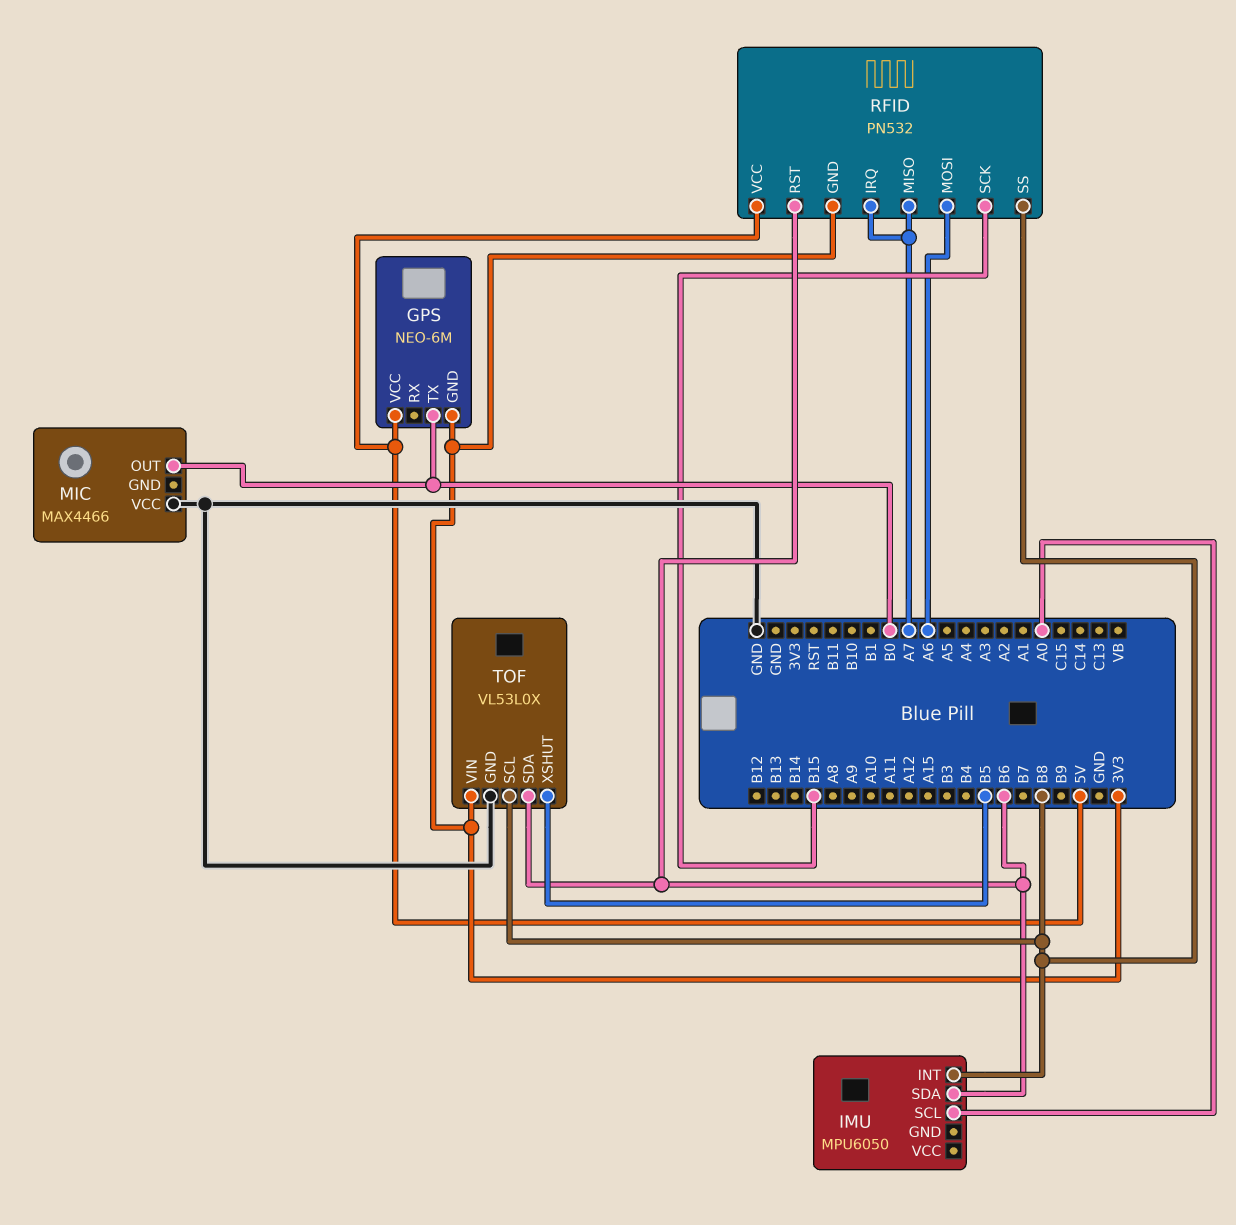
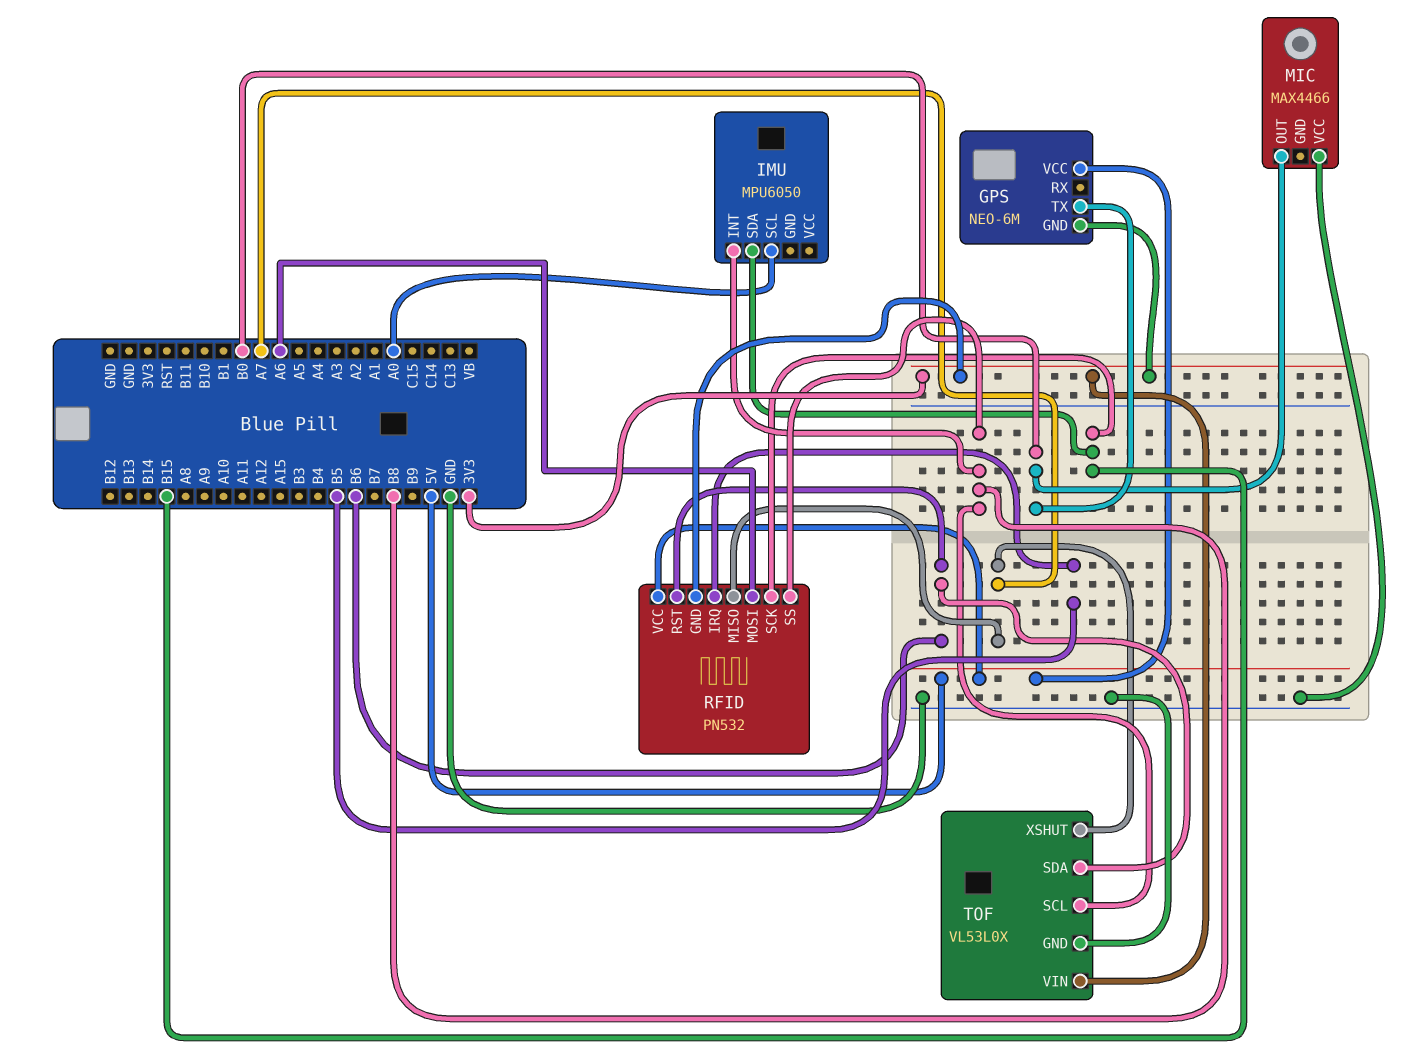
IMU pin SDA: B6 -> B15
RFID pin IRQ: A7 -> B5
TOF pin XSHUT: B5 -> A7

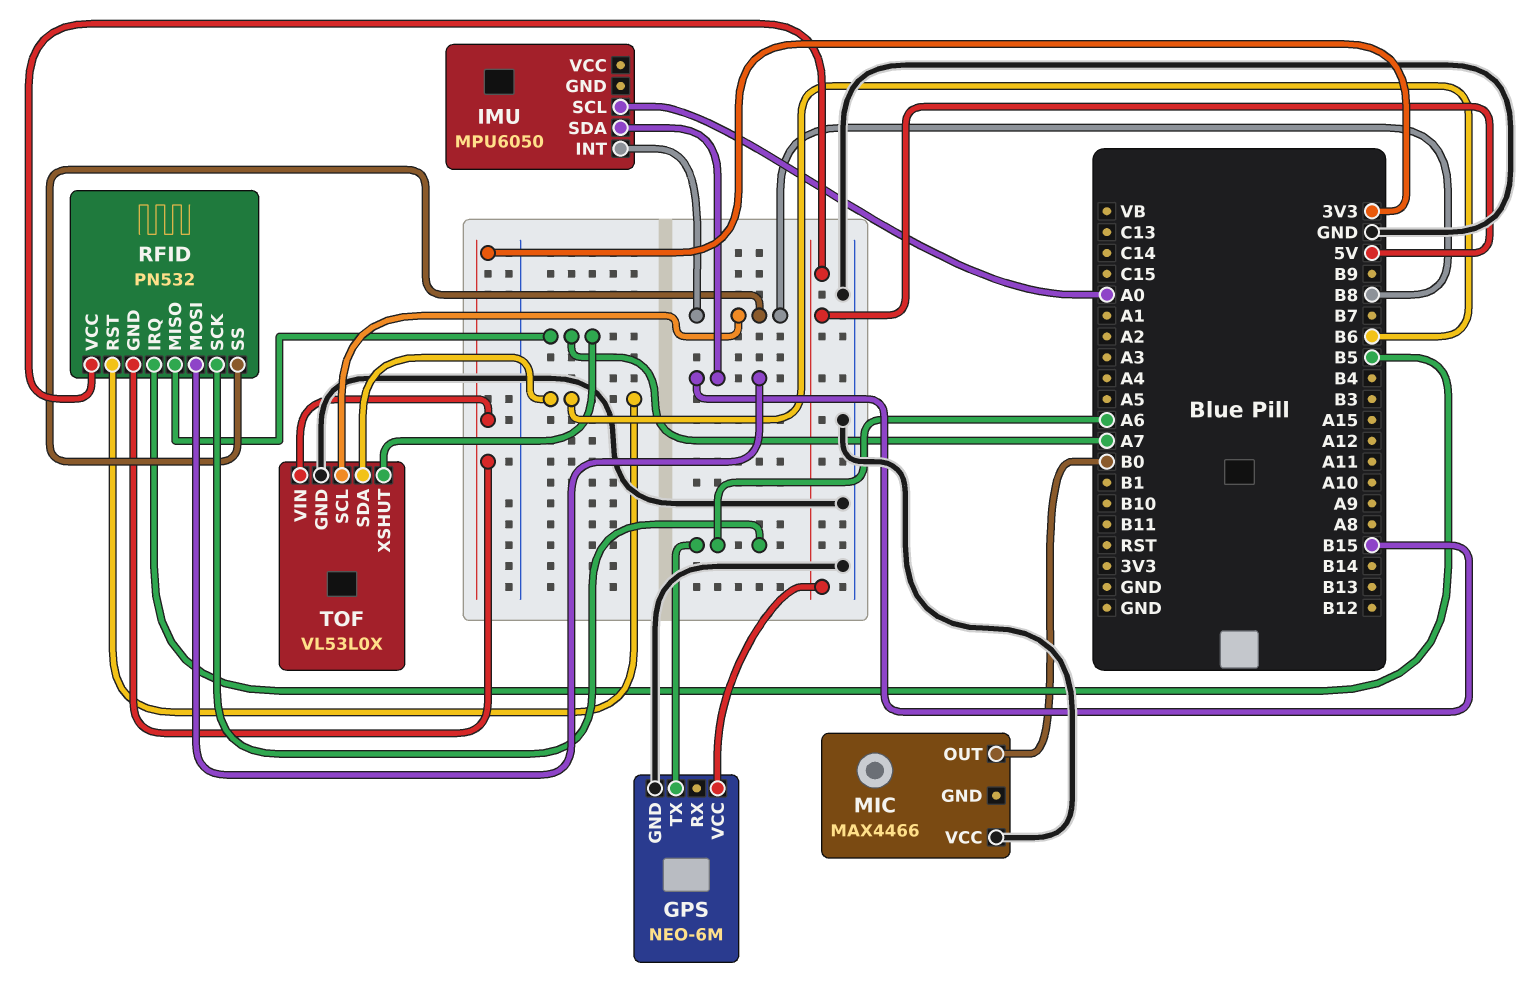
GPS pin GND: 3V3 -> GND
GPS pin TX: B0 -> A6
RFID pin MOSI: A6 -> B15
RFID pin SCK: B15 -> A6

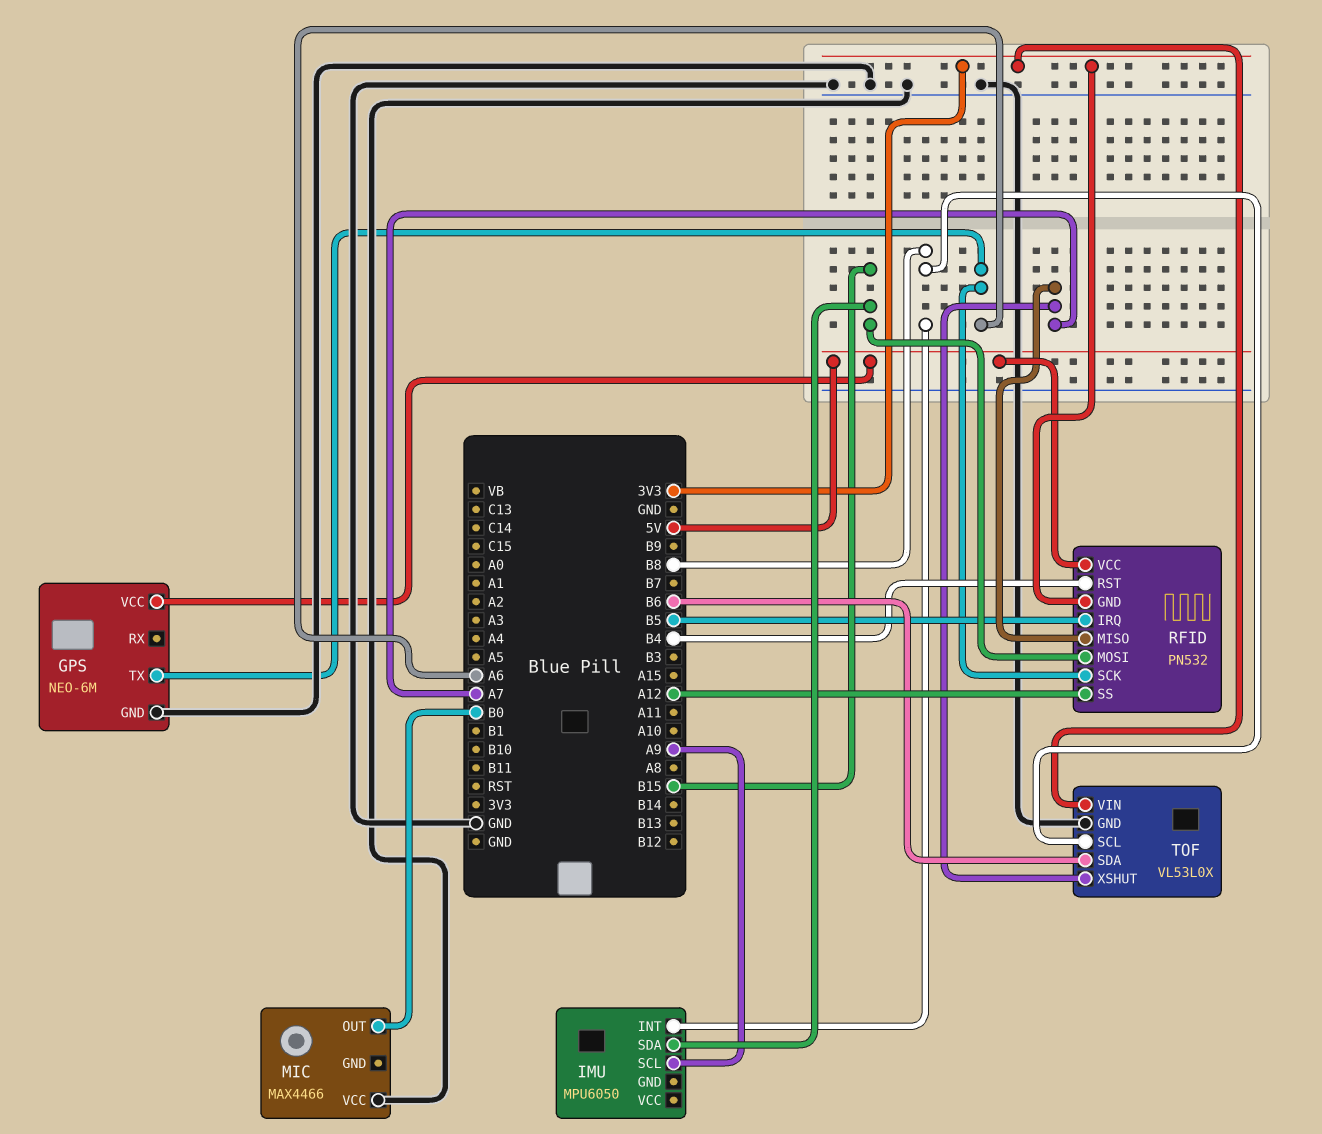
IMU pin SCL: A0 -> A9
RFID pin RST: B6 -> B4
RFID pin SS: B8 -> A12

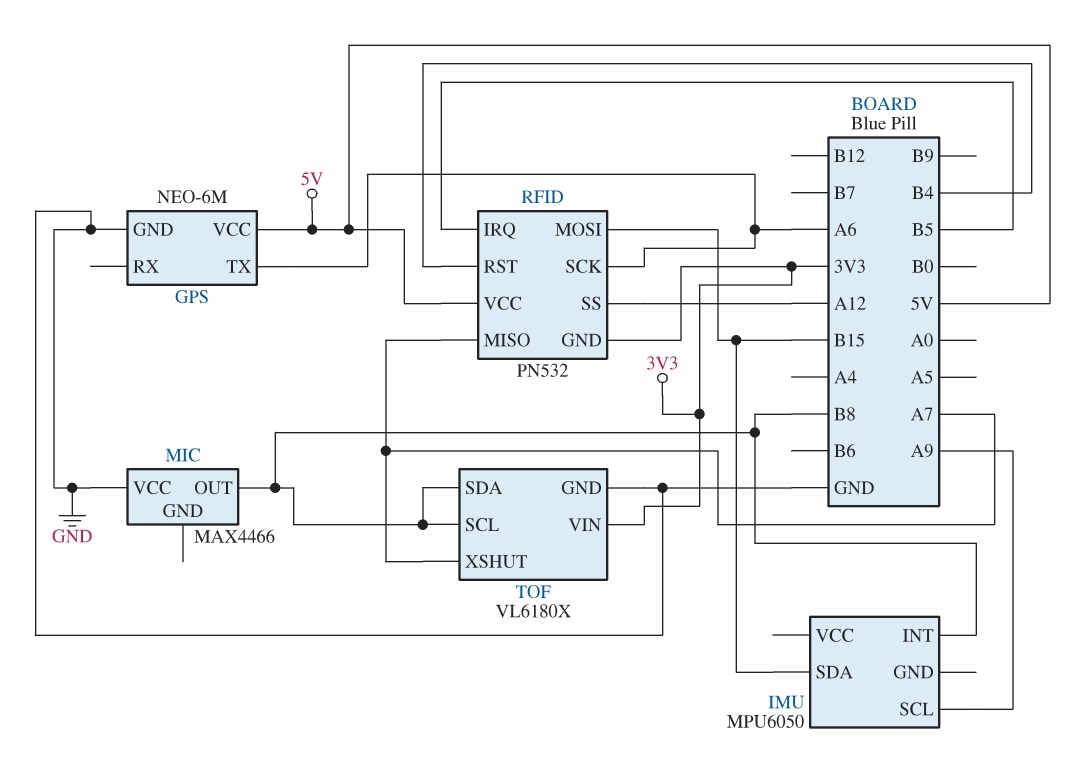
MIC pin OUT: B0 -> B8
TOF: VL53L0X -> VL6180X
TOF pin SDA: B6 -> B8

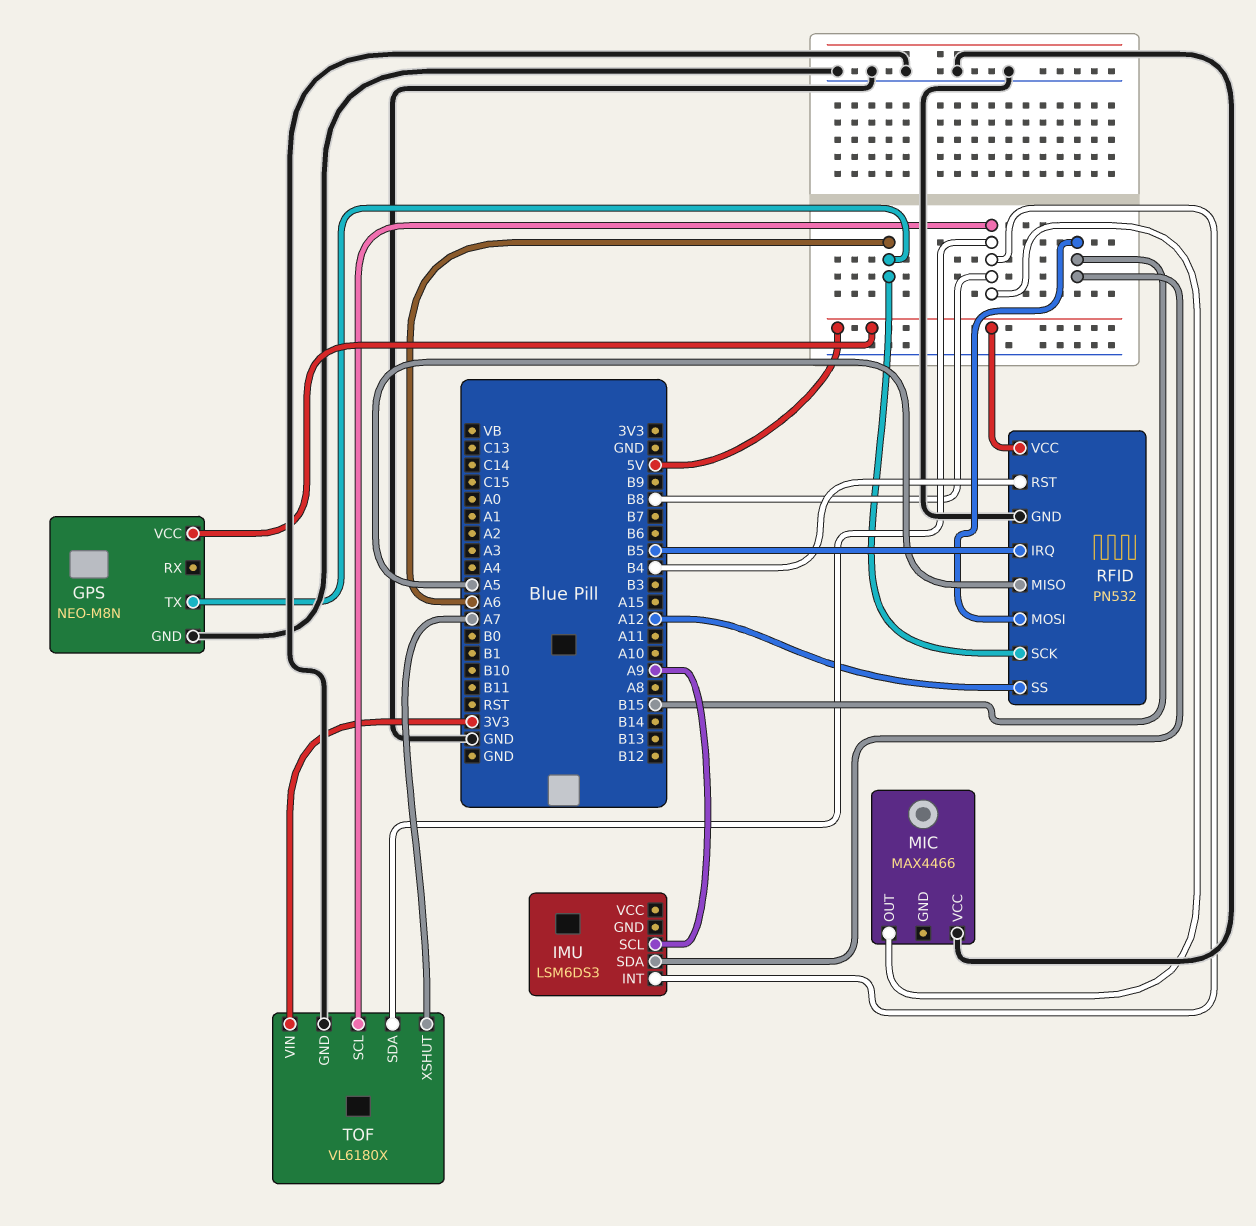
GPS: NEO-6M -> NEO-M8N
IMU: MPU6050 -> LSM6DS3
RFID pin GND: 3V3 -> GND
RFID pin MISO: A7 -> A5

